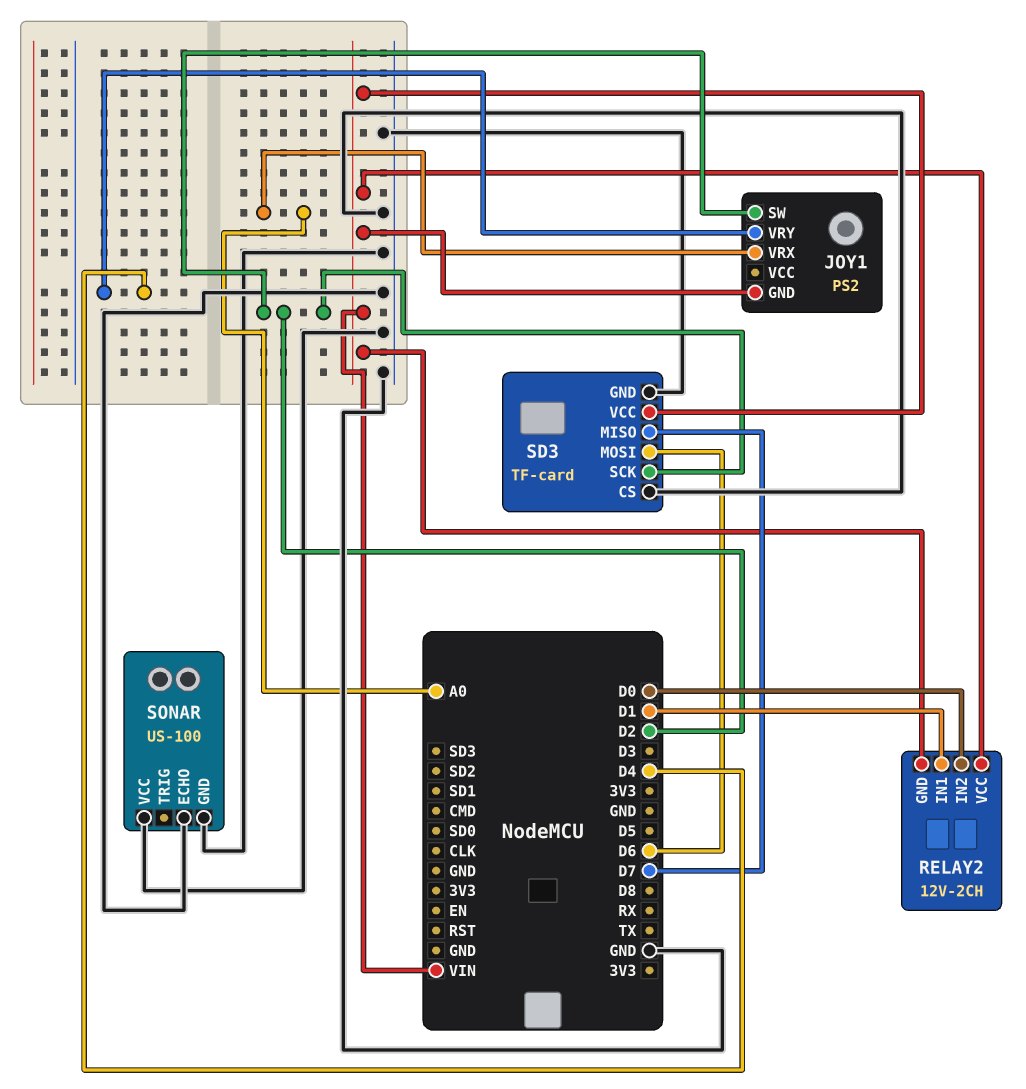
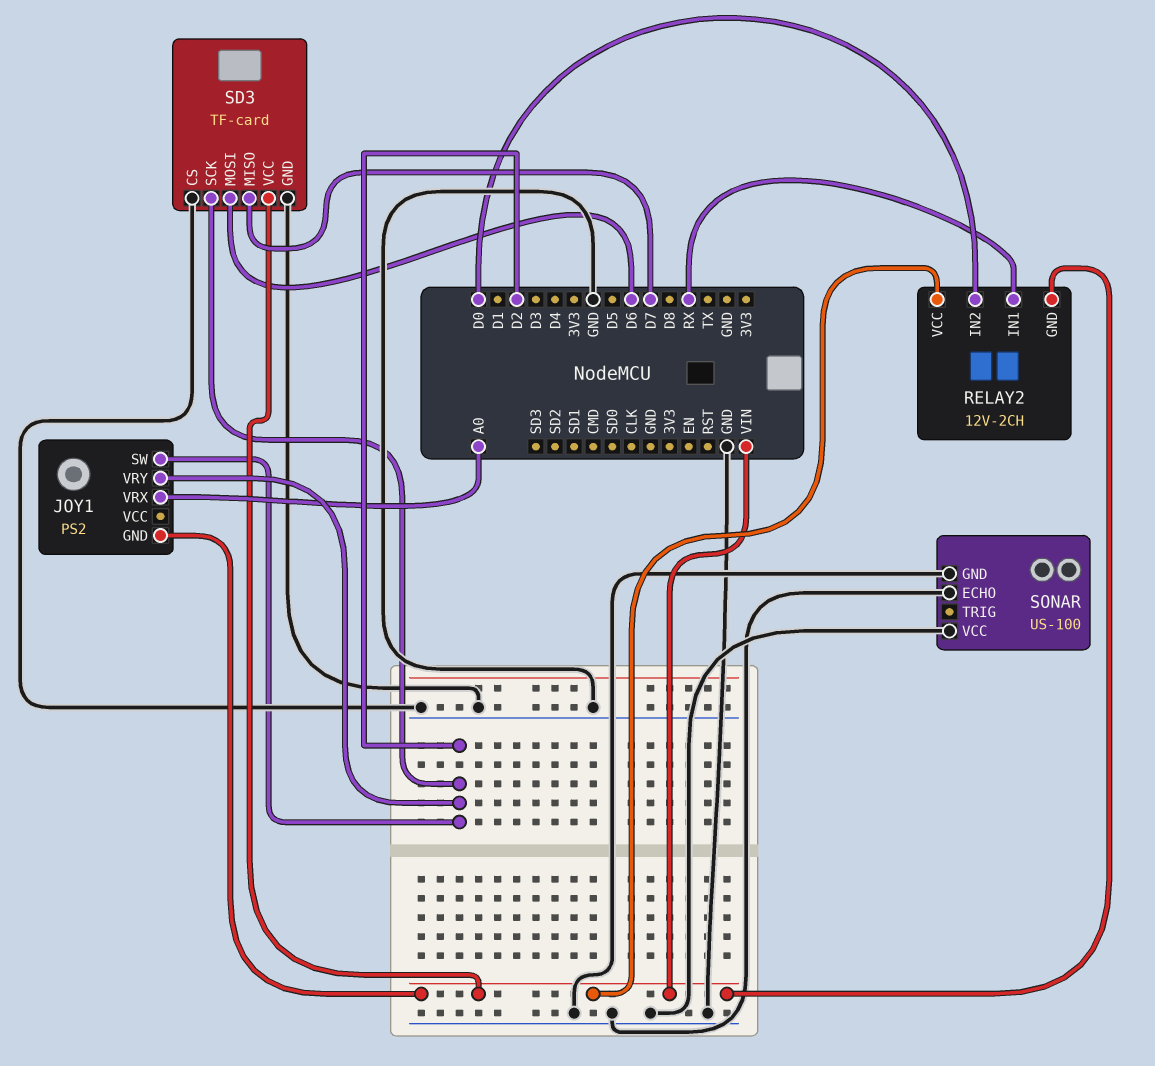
JOY1 pin VRY: D4 -> D2
RELAY2 pin IN1: D1 -> RX

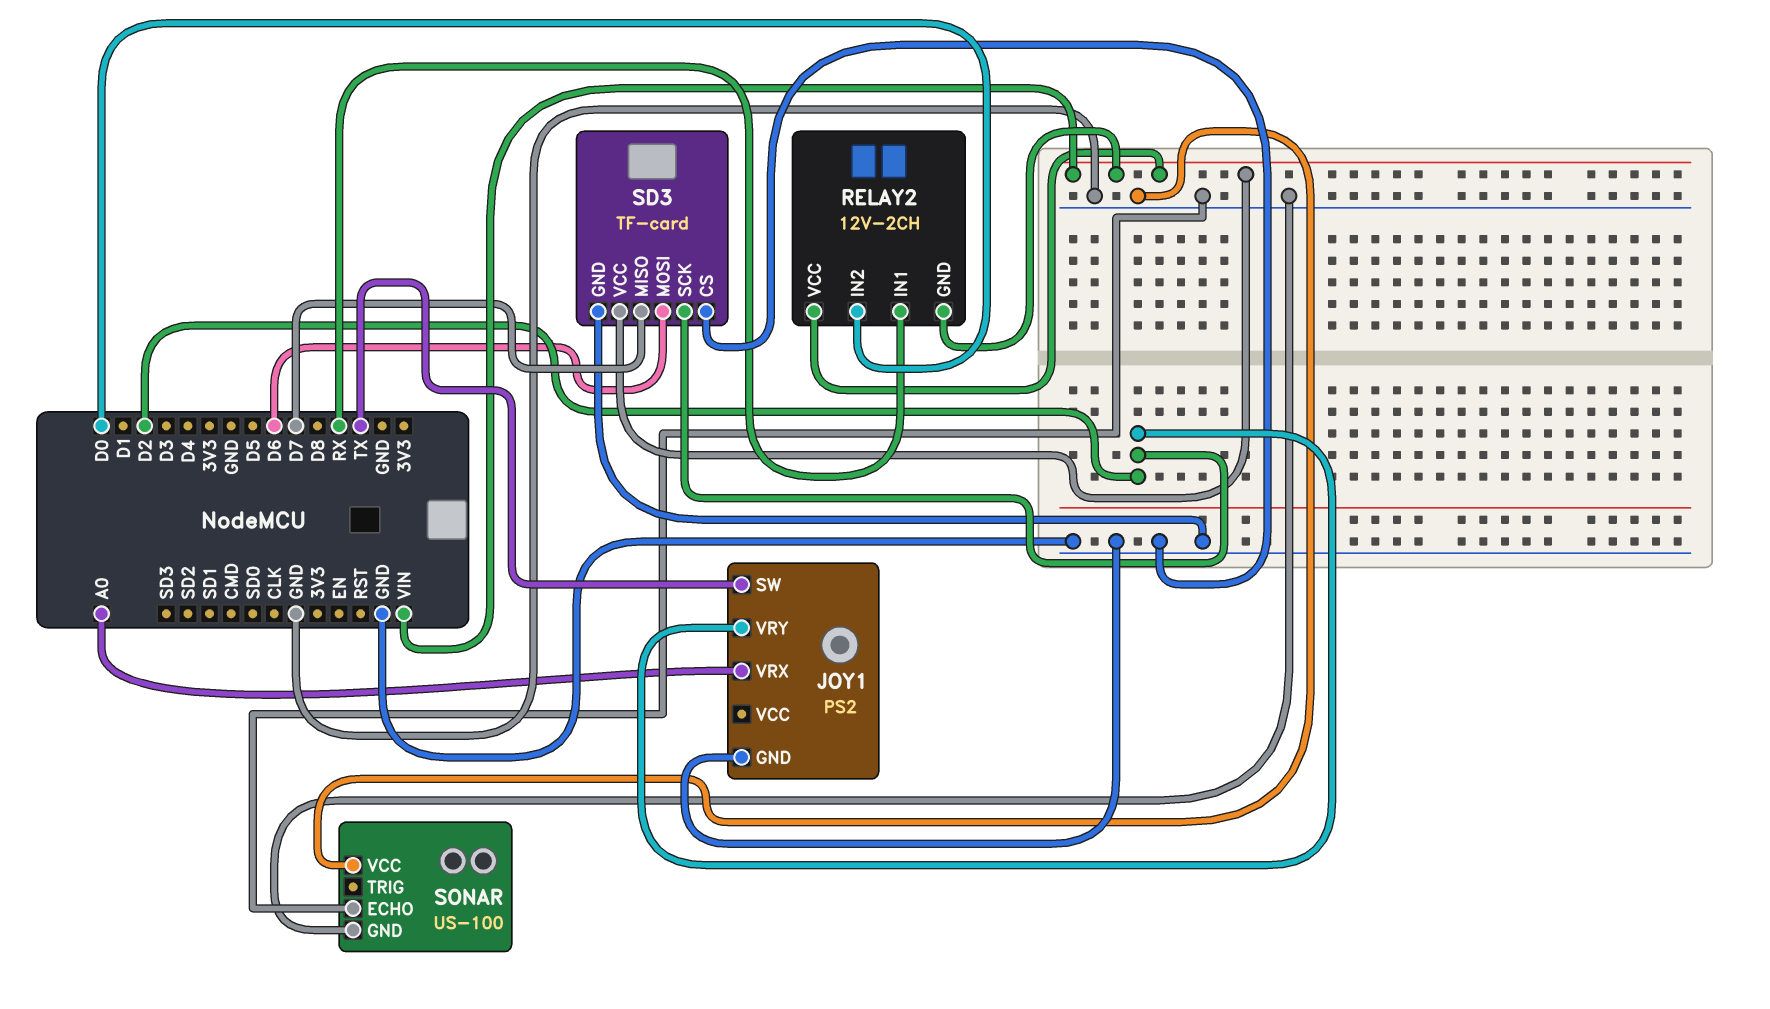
JOY1 pin GND: VIN -> GND
JOY1 pin SW: D2 -> TX

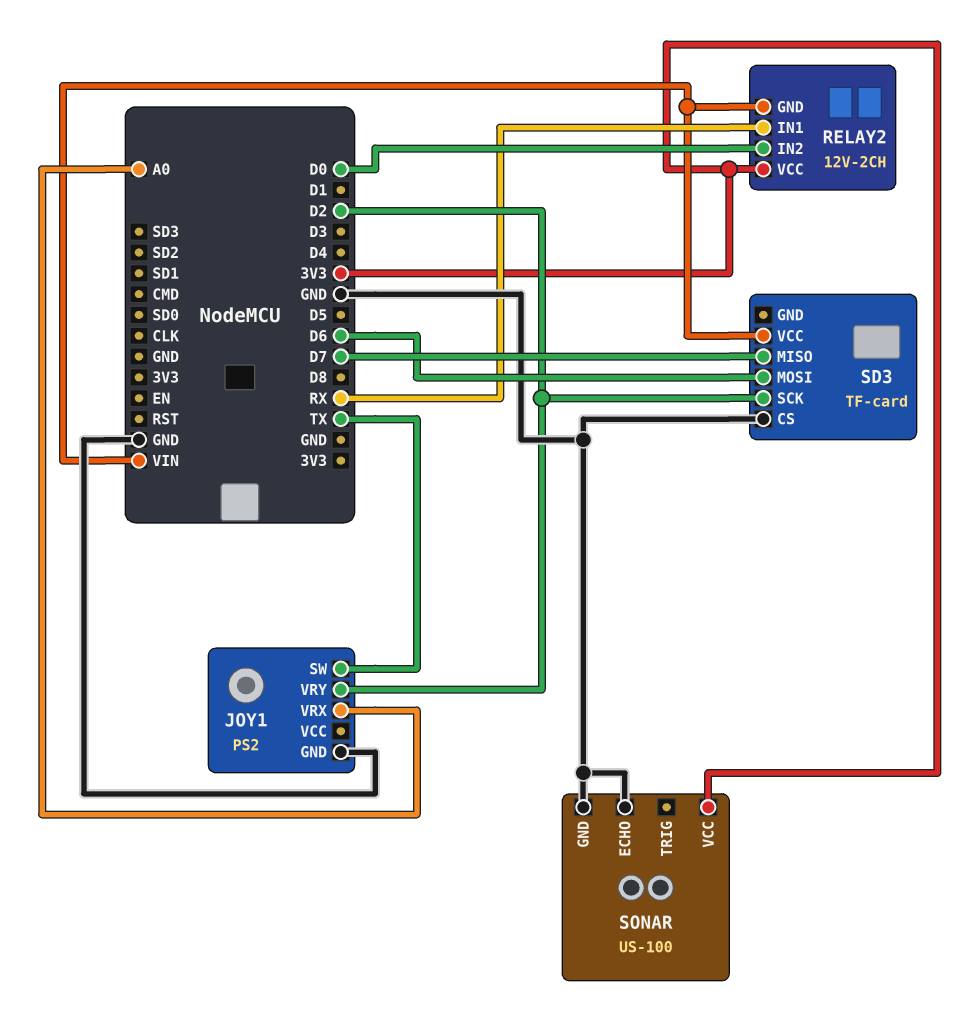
RELAY2 pin VCC: VIN -> 3V3
SD3 pin GND: GND -> none
SONAR pin VCC: GND -> 3V3

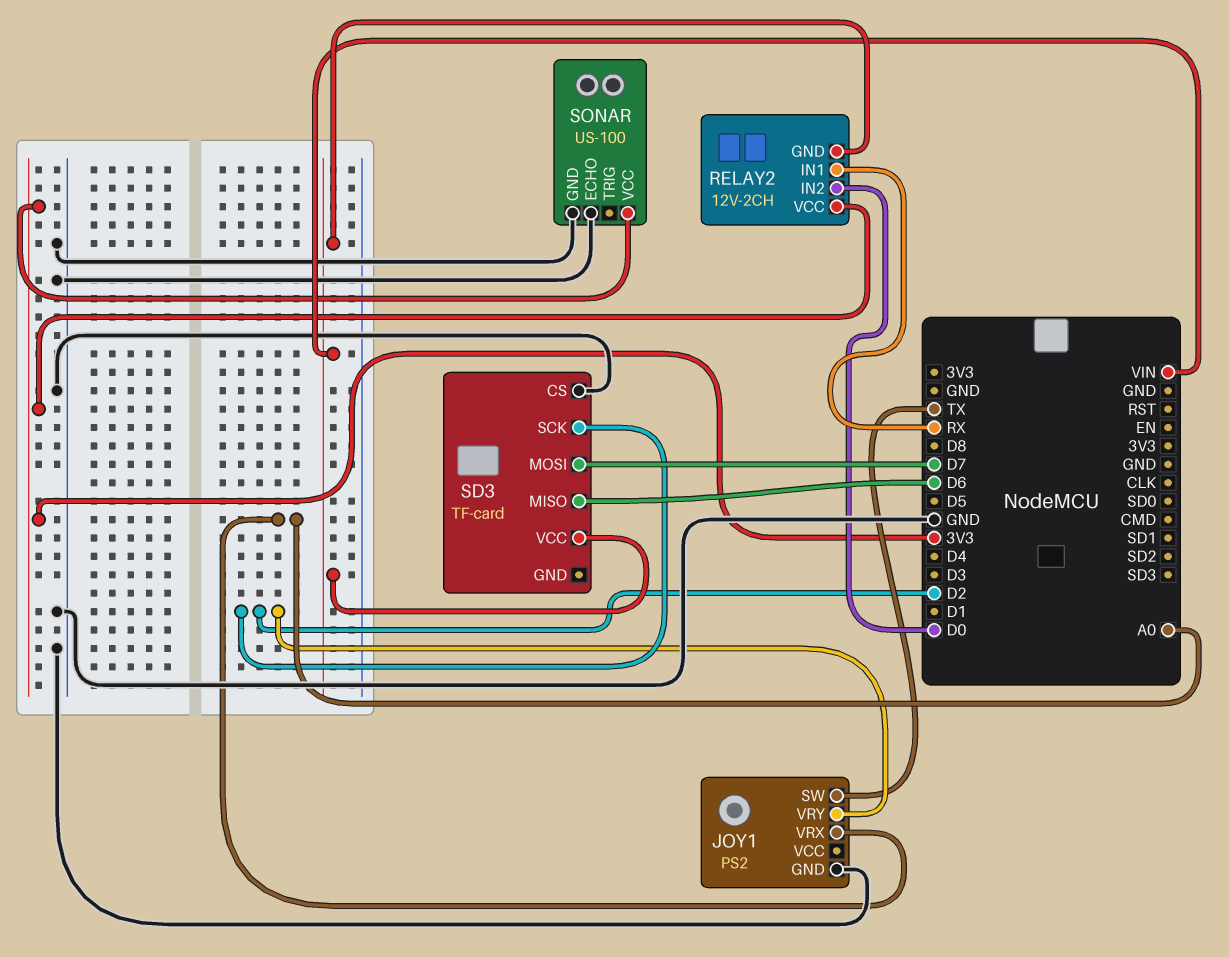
SD3 pin MISO: D7 -> D6
SD3 pin MOSI: D6 -> D7

